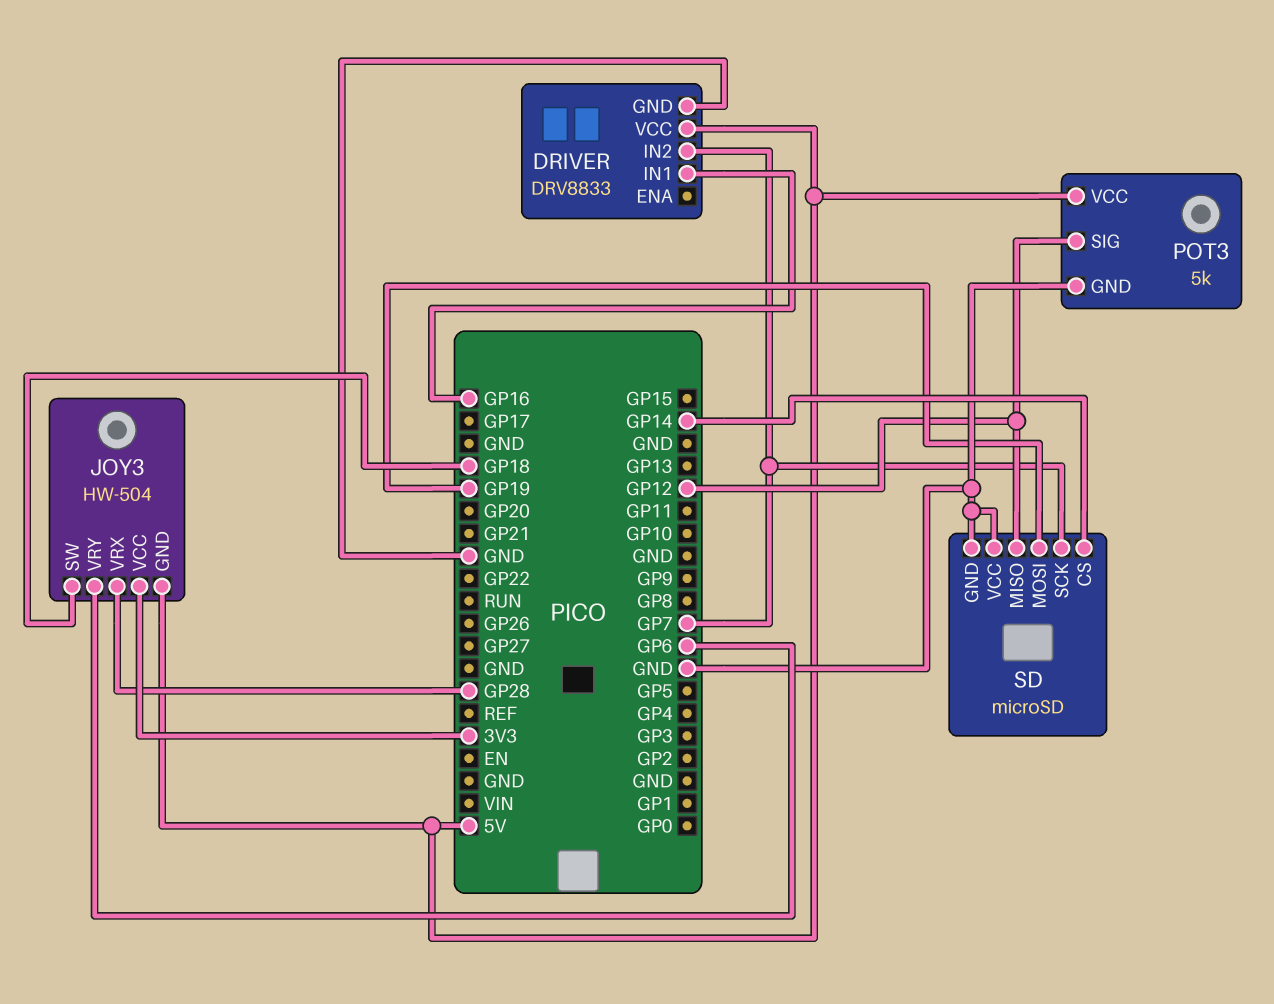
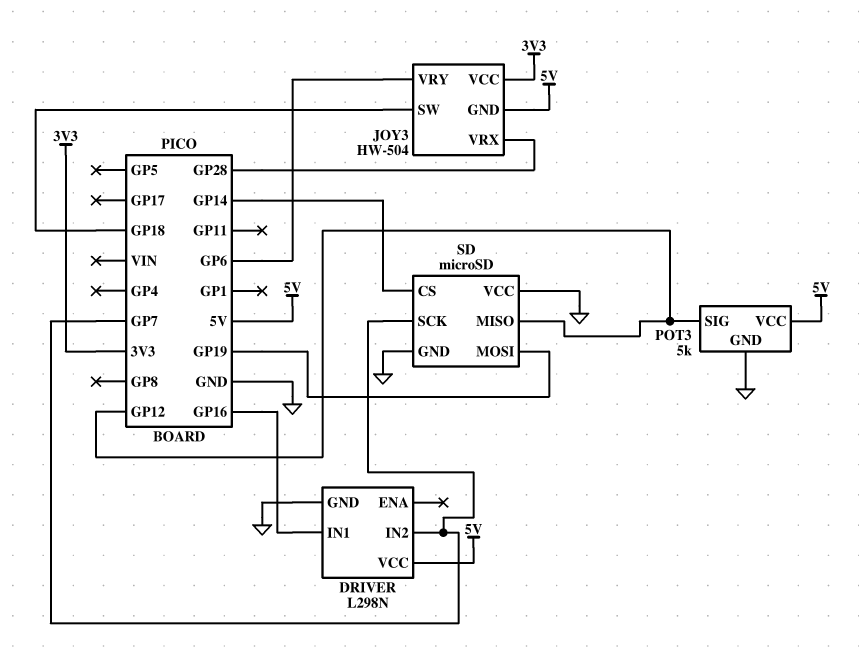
DRIVER: DRV8833 -> L298N

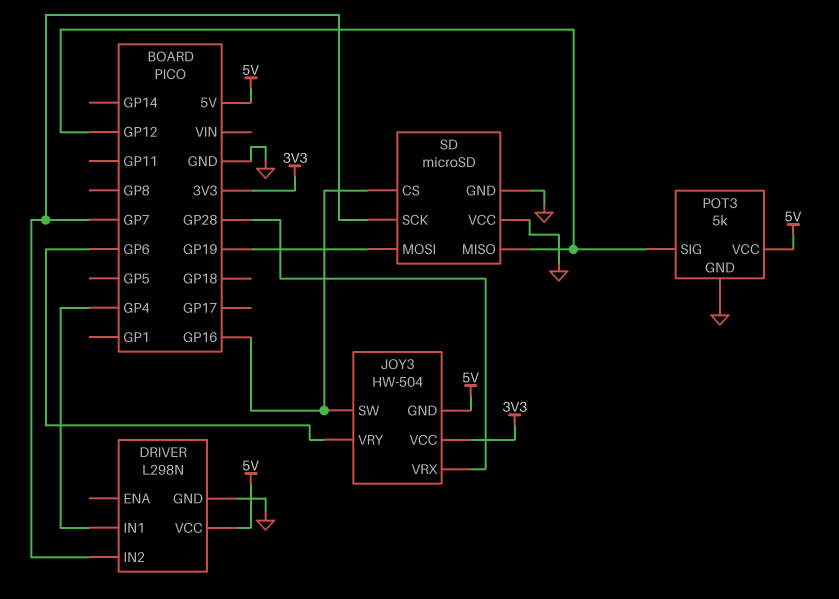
DRIVER pin IN1: GP16 -> GP4
JOY3 pin SW: GP18 -> GP16
SD pin CS: GP14 -> GP16

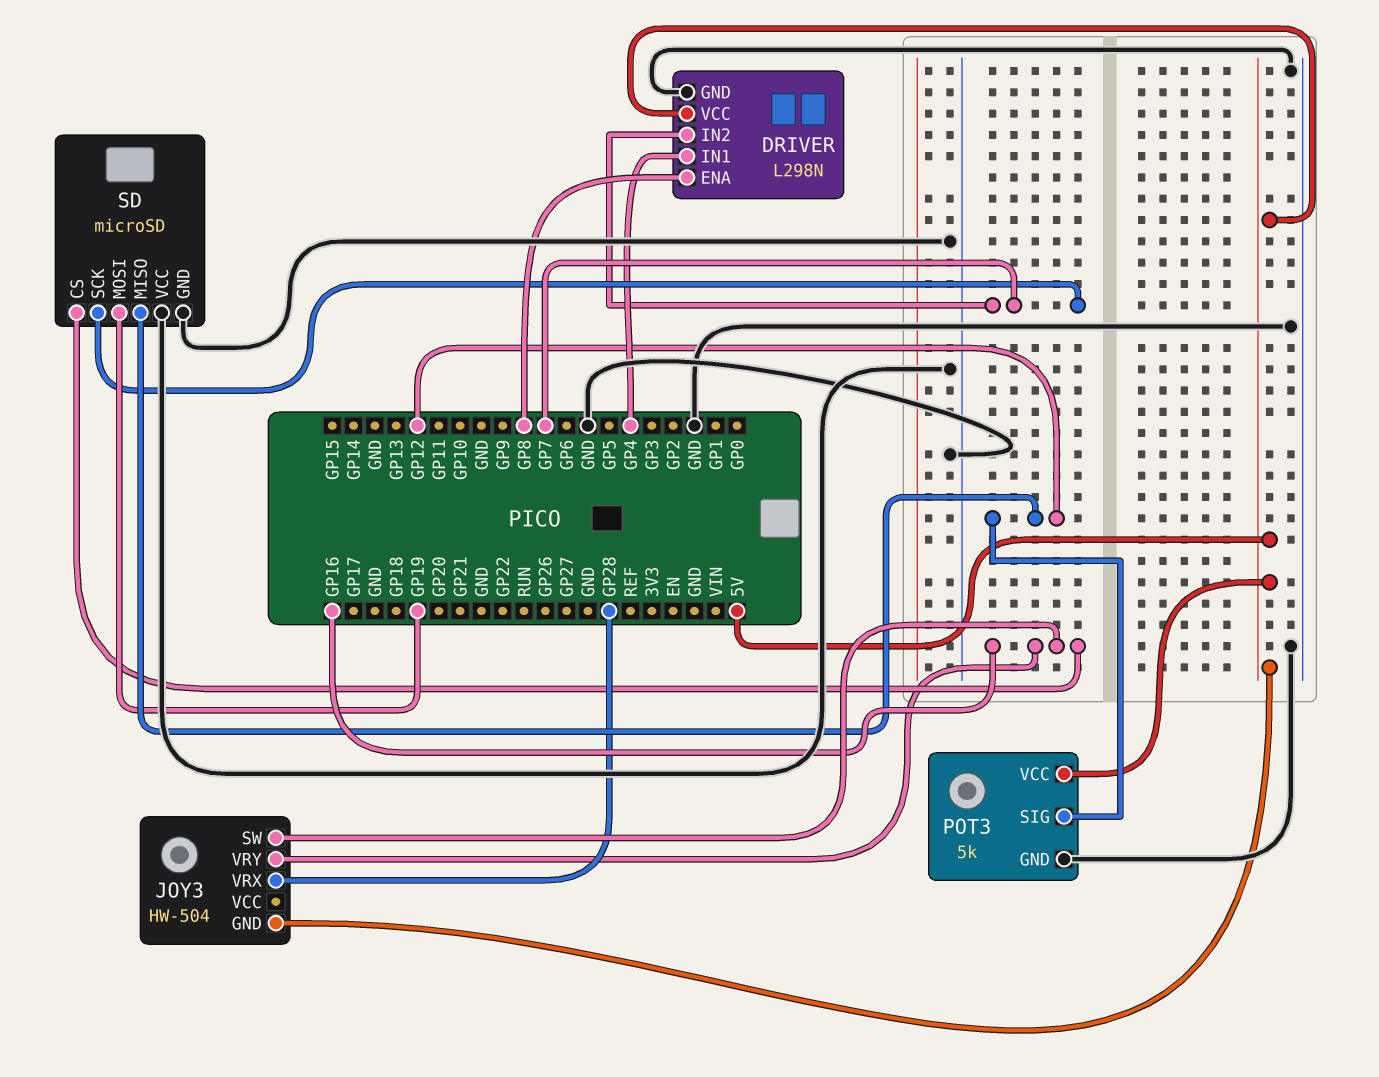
DRIVER pin ENA: none -> GP8
JOY3 pin VCC: 3V3 -> none
JOY3 pin VRY: GP6 -> GP16

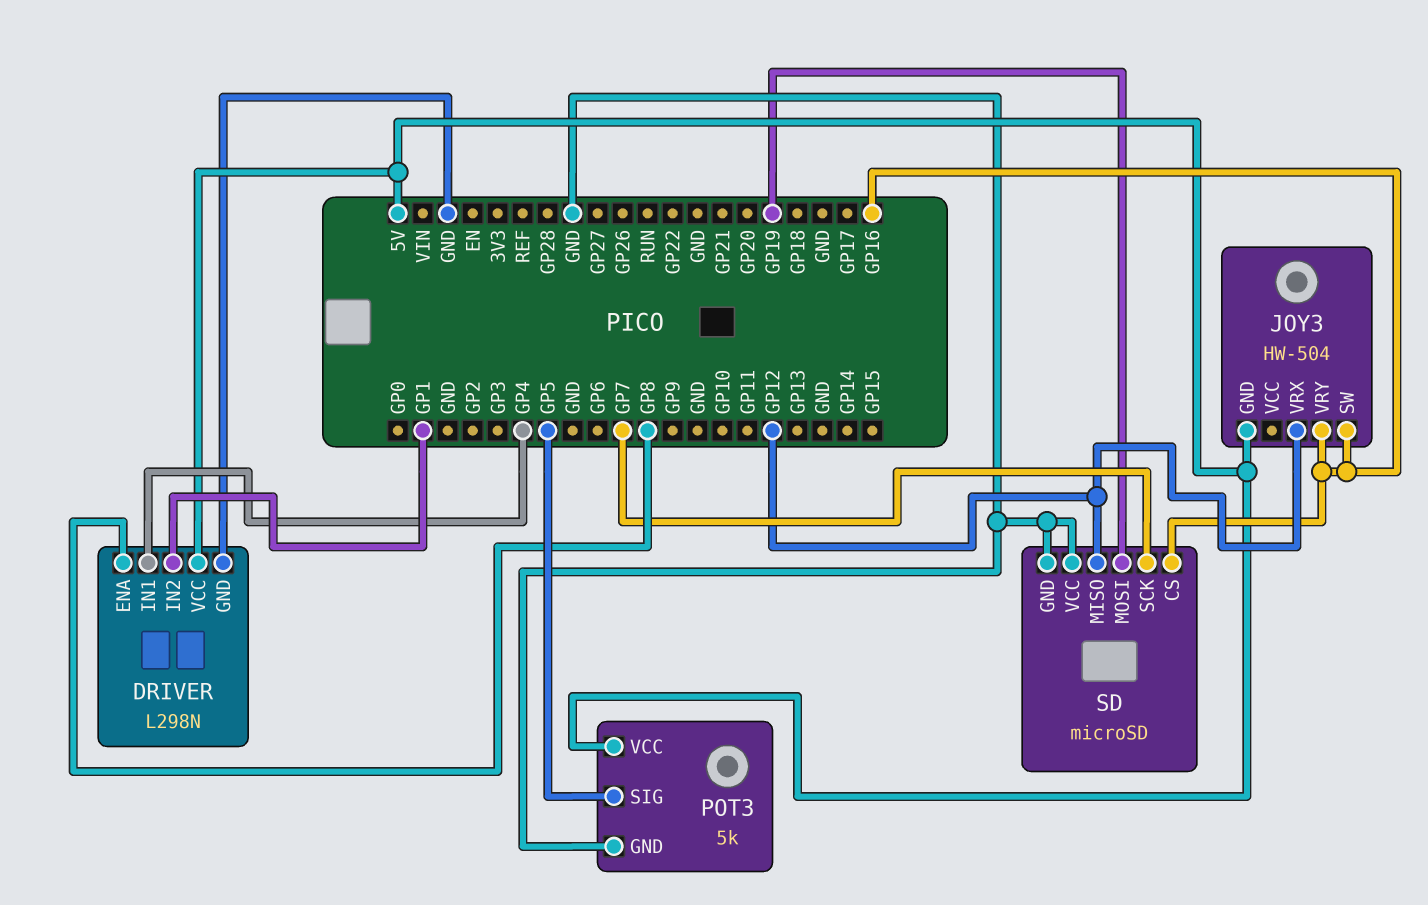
DRIVER pin IN2: GP7 -> GP1
JOY3 pin VRX: GP28 -> GP12
POT3 pin SIG: GP12 -> GP5

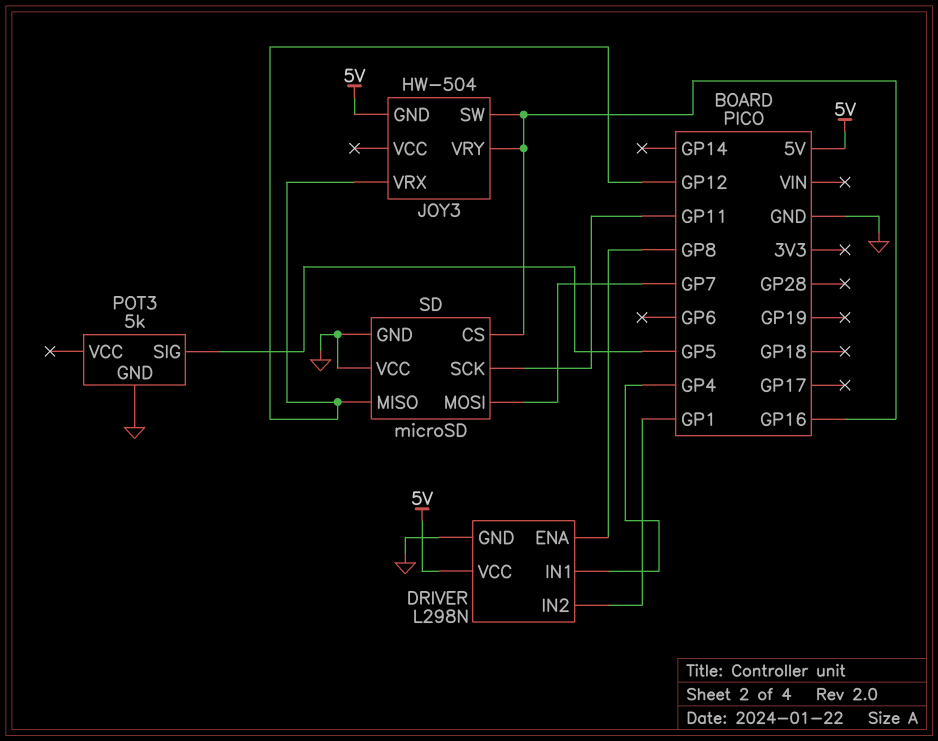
POT3 pin VCC: 5V -> none
SD pin MOSI: GP19 -> GP7
SD pin SCK: GP7 -> GP11

